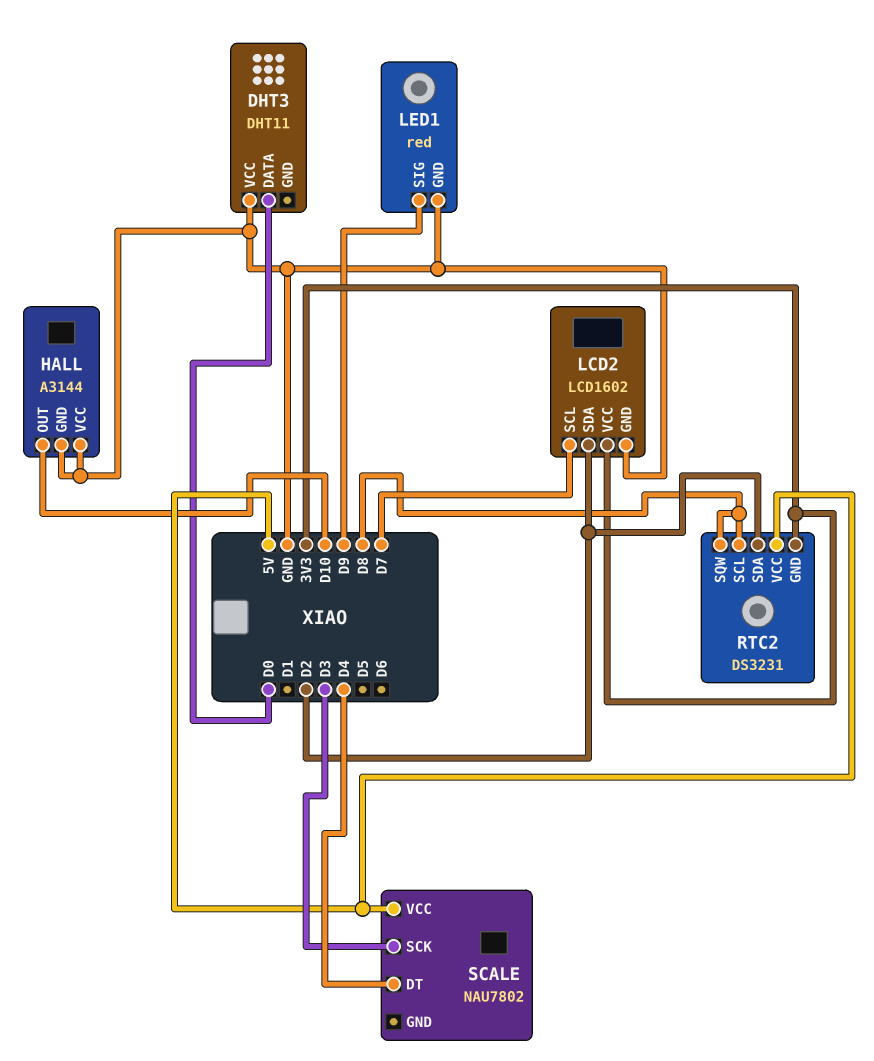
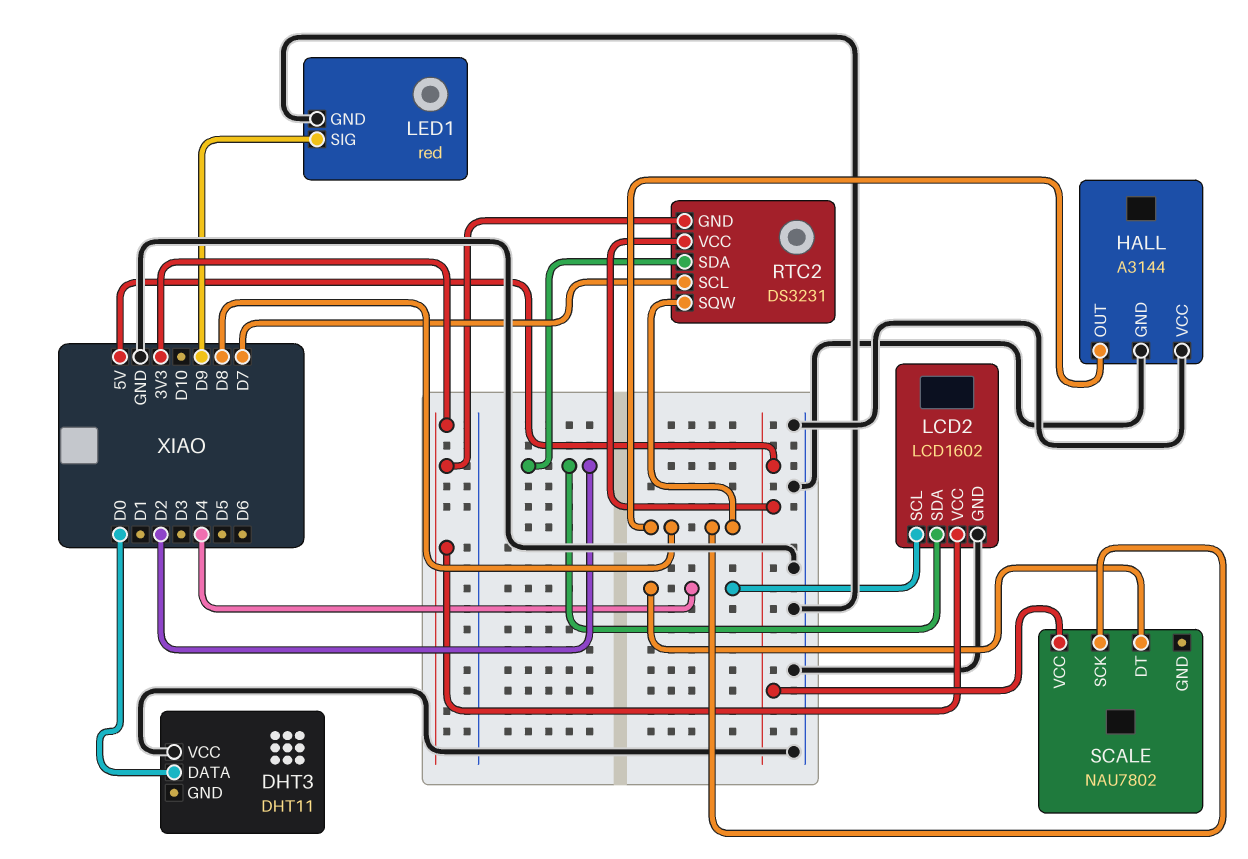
HALL pin OUT: D10 -> D8
LCD2 pin SCL: D7 -> D4
RTC2 pin SCL: D8 -> D7
SCALE pin SCK: D3 -> D8

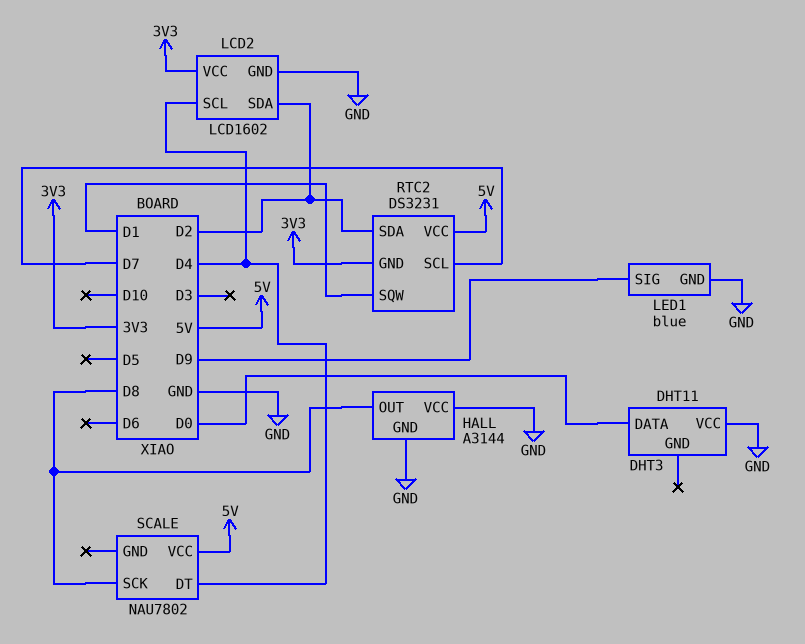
LED1: red -> blue
RTC2 pin SQW: D8 -> D1

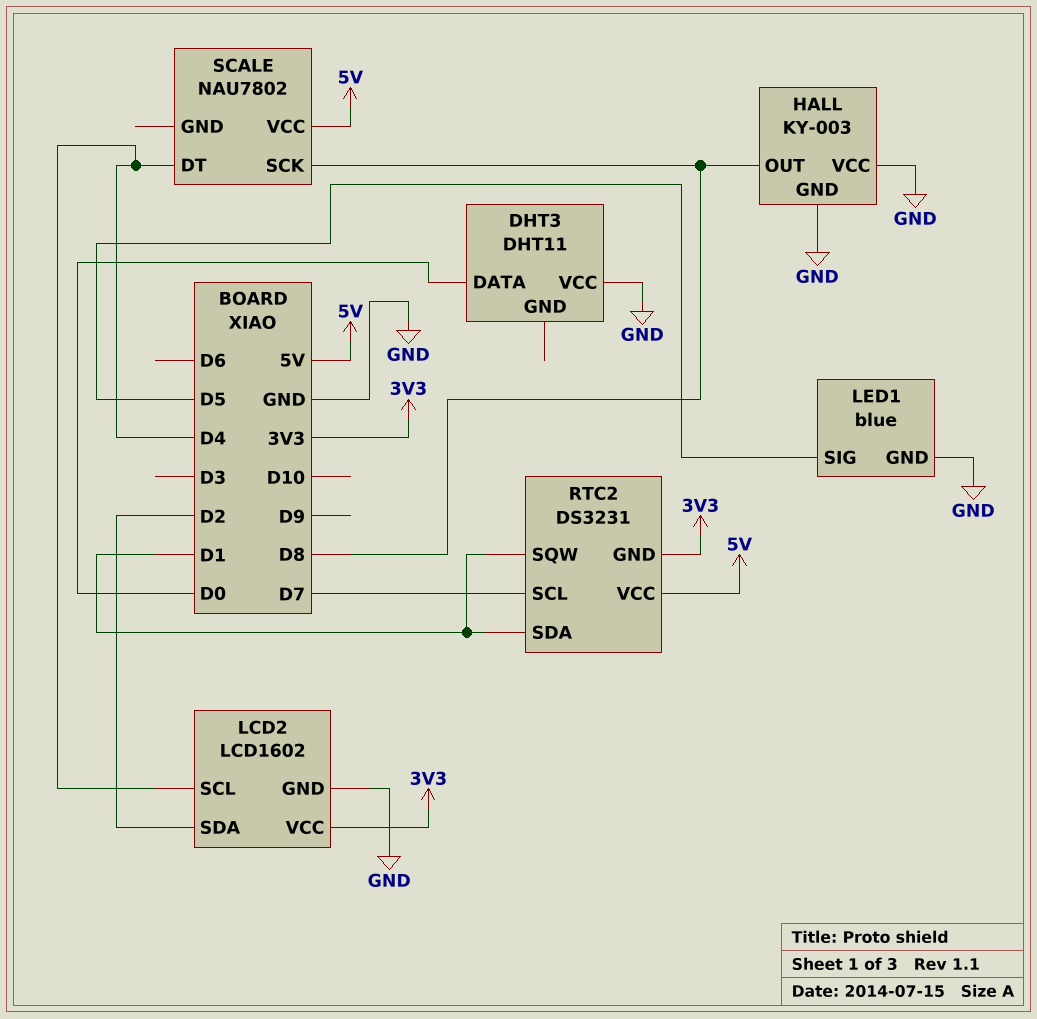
HALL: A3144 -> KY-003
LED1 pin SIG: D9 -> D5
RTC2 pin SDA: D2 -> D1

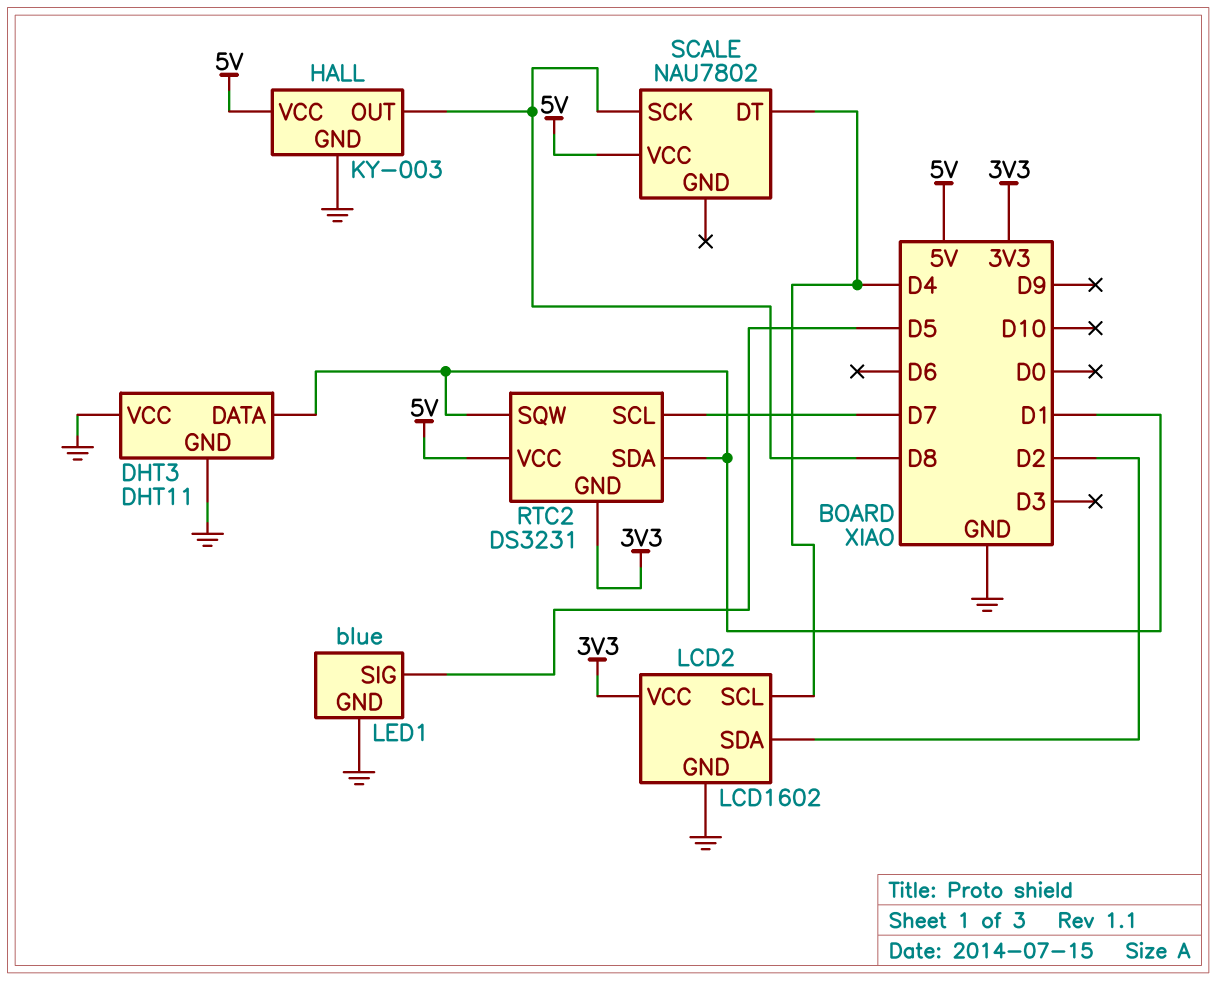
DHT3 pin DATA: D0 -> D1
DHT3 pin GND: none -> GND
HALL pin VCC: GND -> 5V

